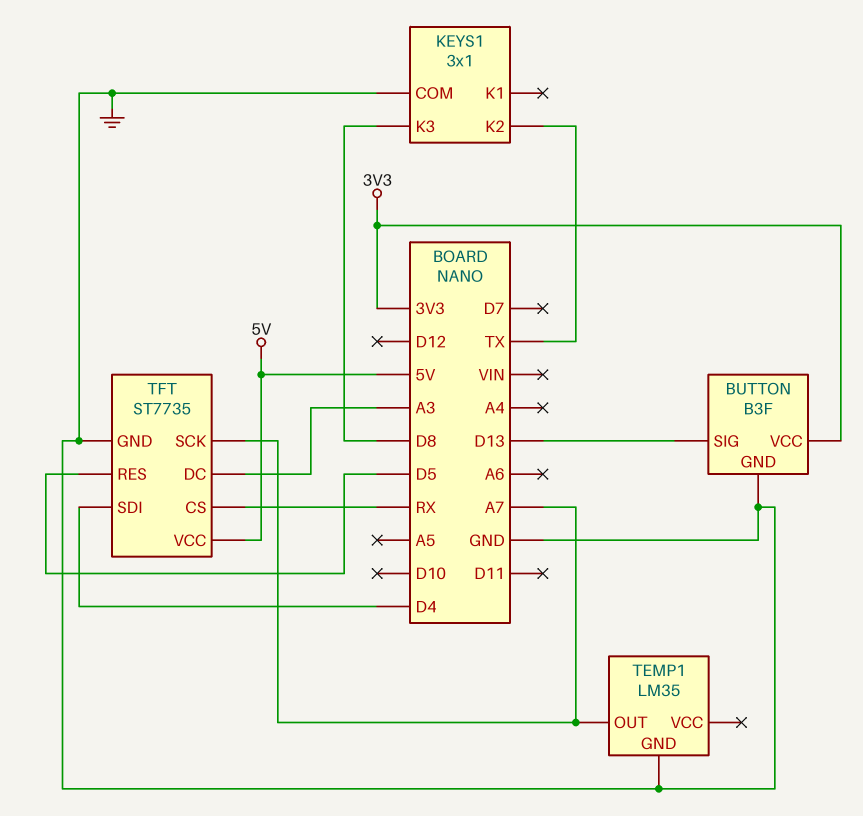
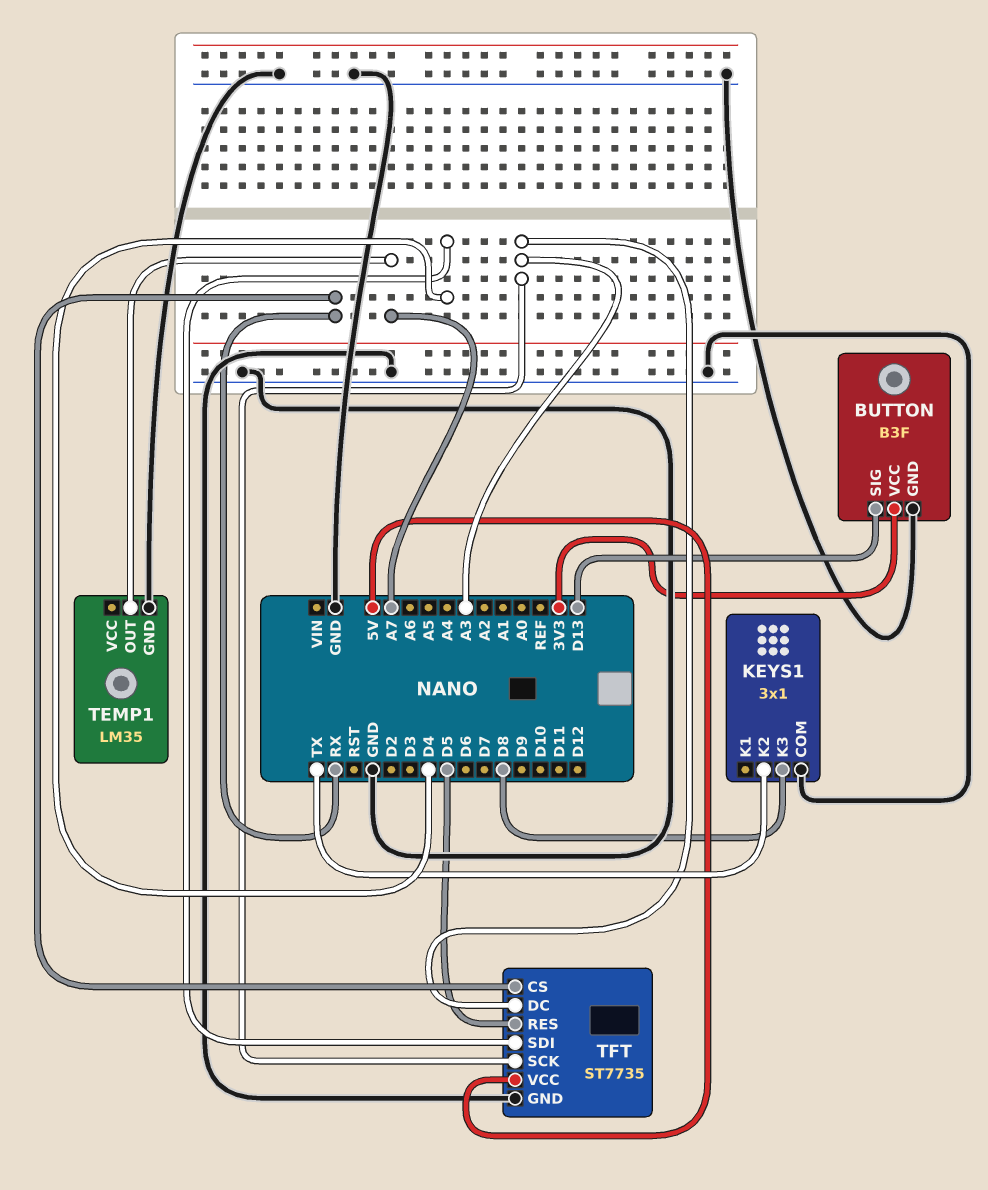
TFT pin SCK: A7 -> A3

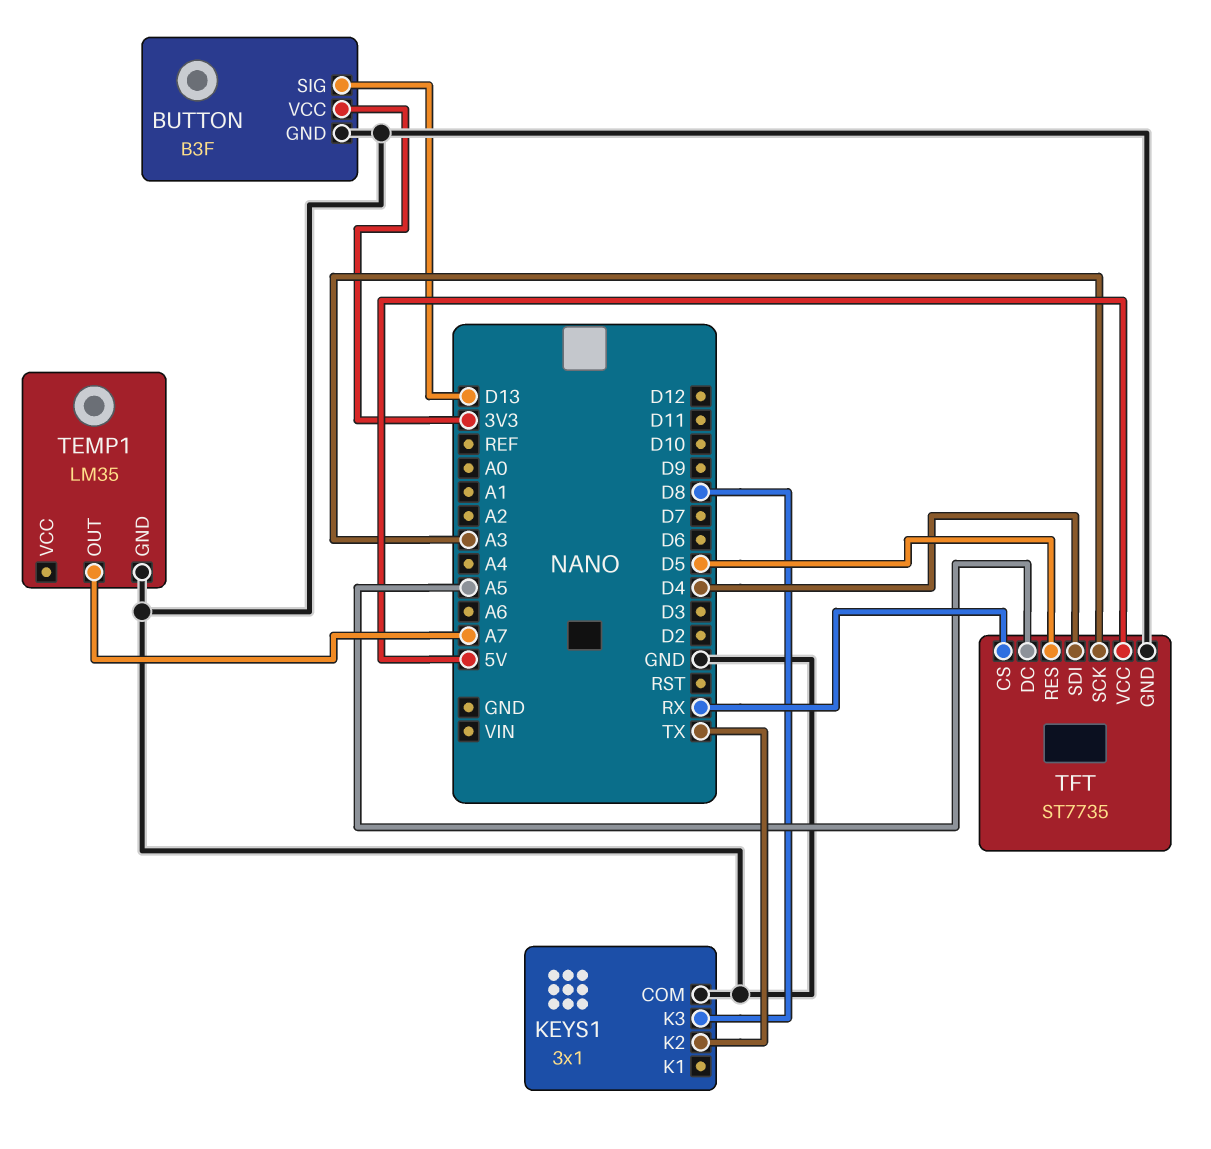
TFT pin DC: A3 -> A5

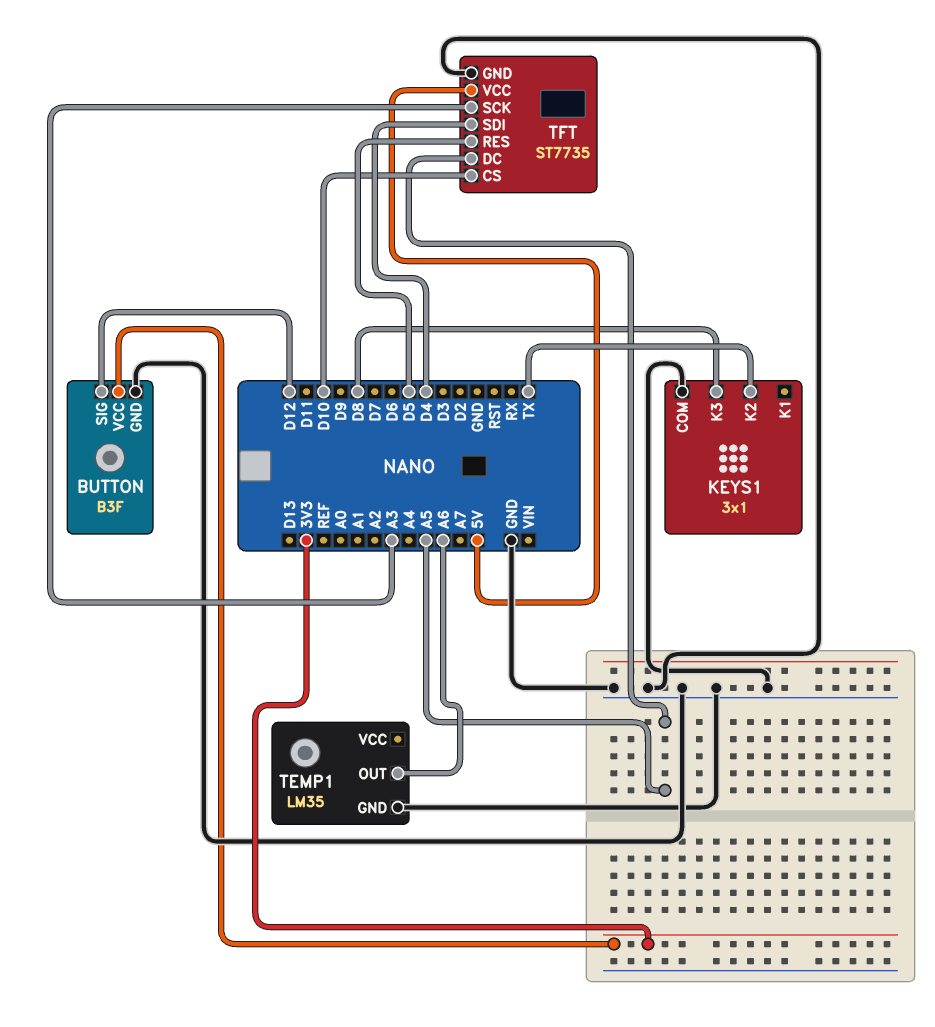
BUTTON pin SIG: D13 -> D12
TEMP1 pin OUT: A7 -> A6
TFT pin CS: RX -> D10

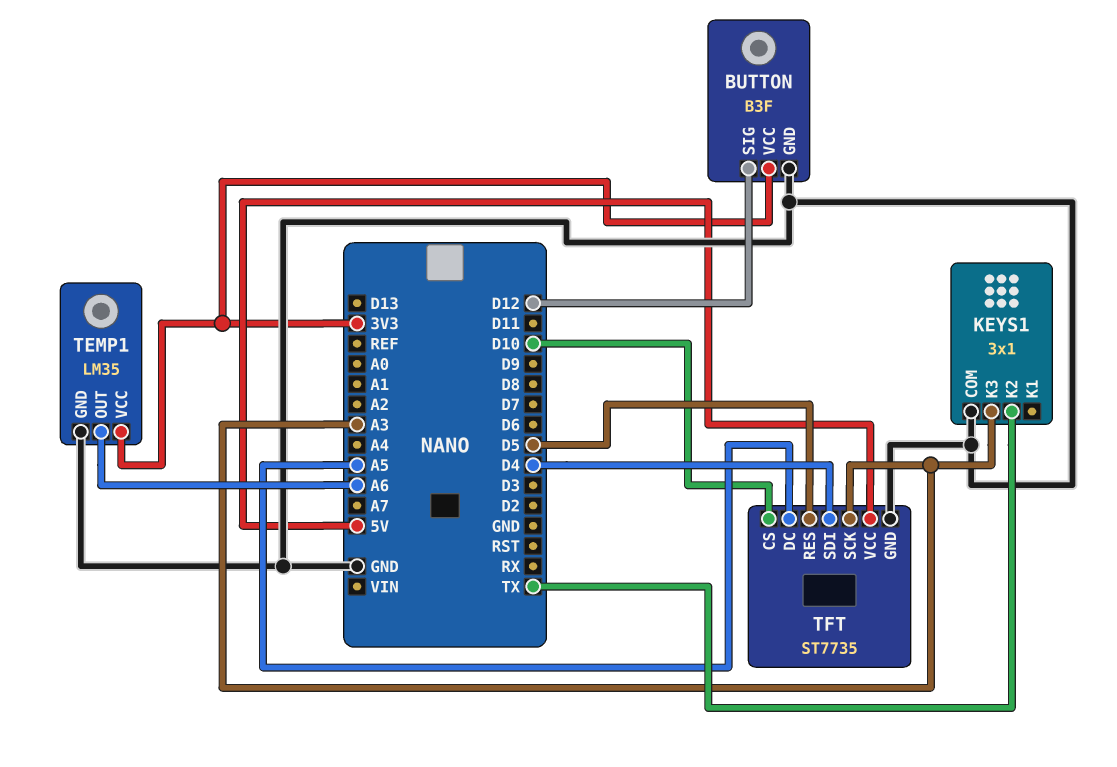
KEYS1 pin K3: D8 -> A3
TEMP1 pin VCC: none -> 3V3

